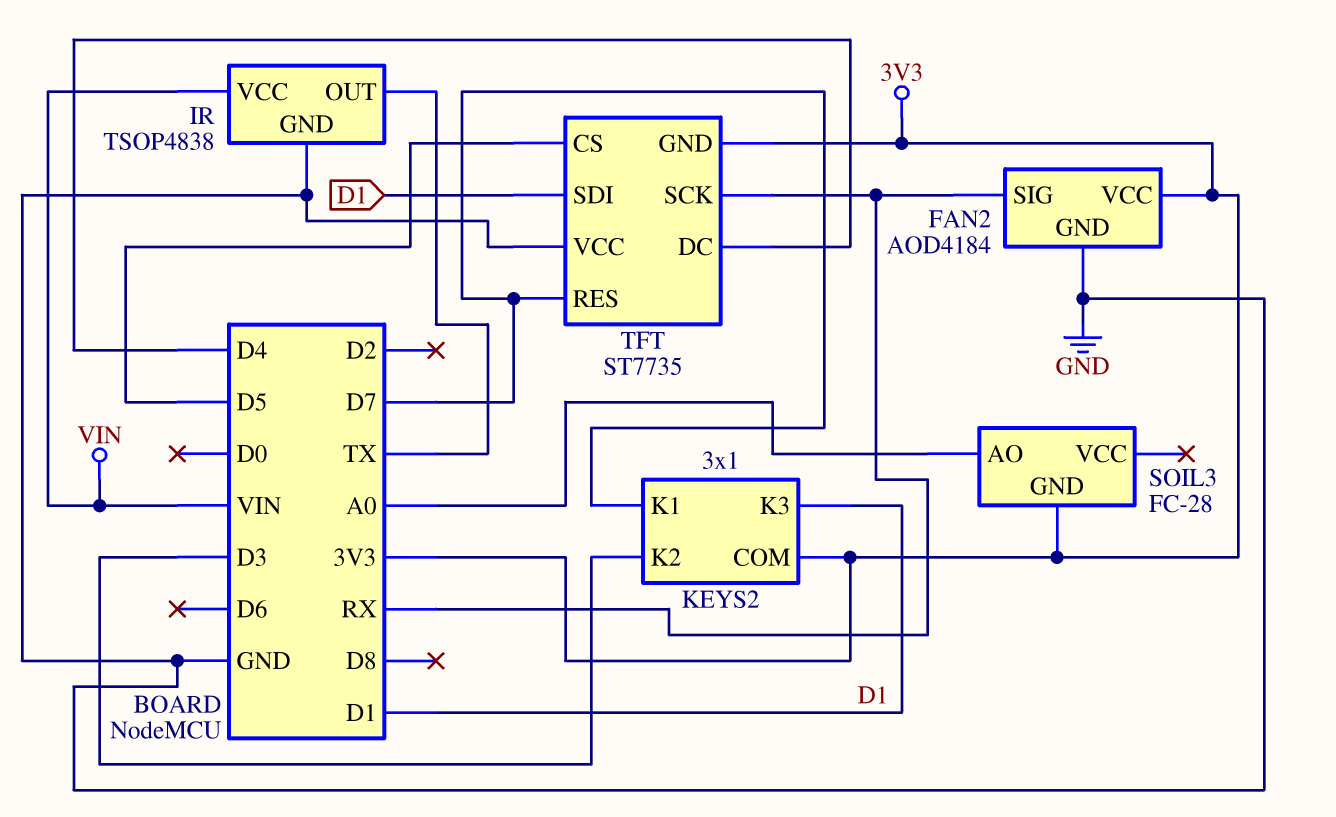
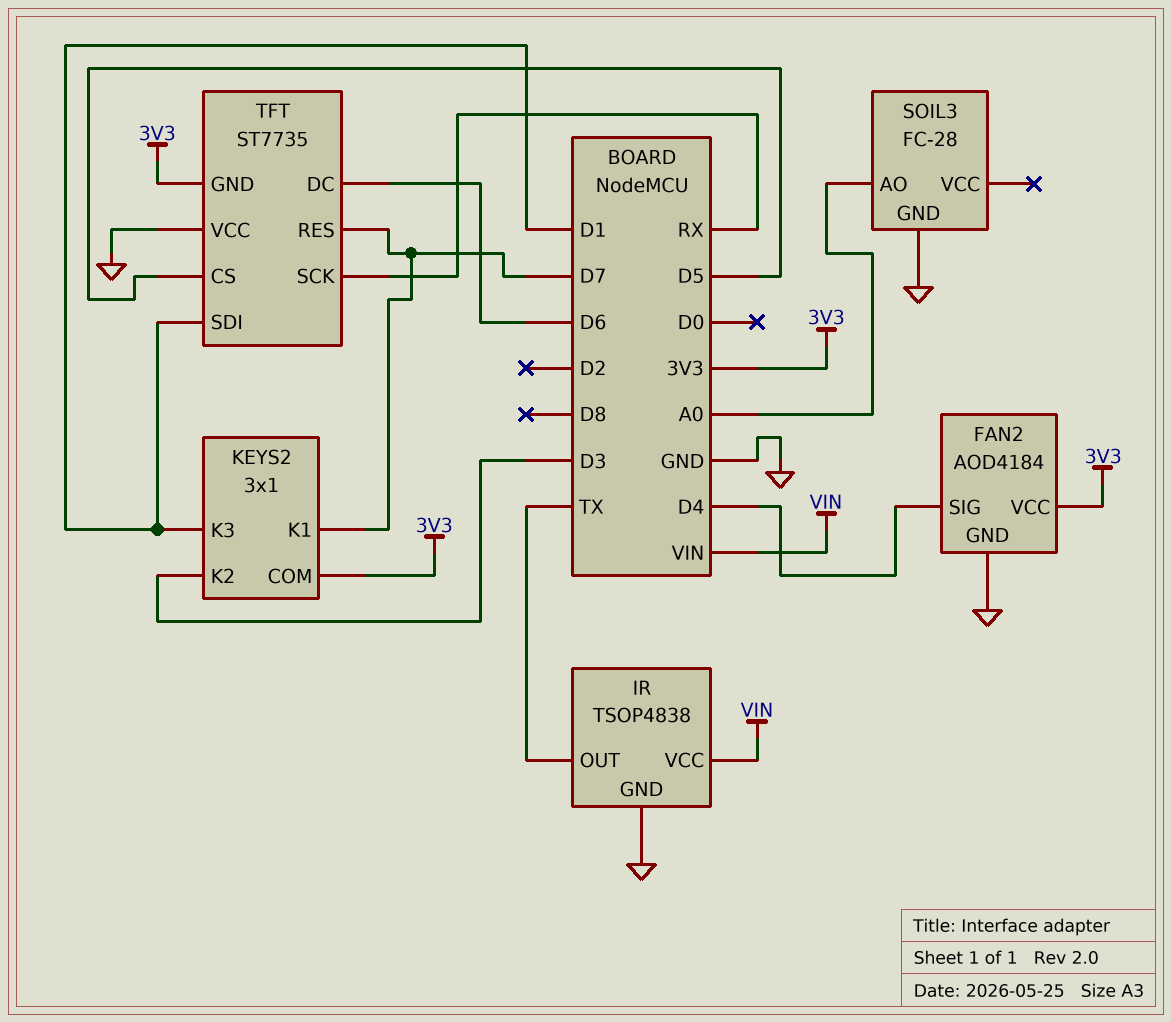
FAN2 pin SIG: RX -> D4
SOIL3 pin GND: 3V3 -> GND
TFT pin DC: D4 -> D6

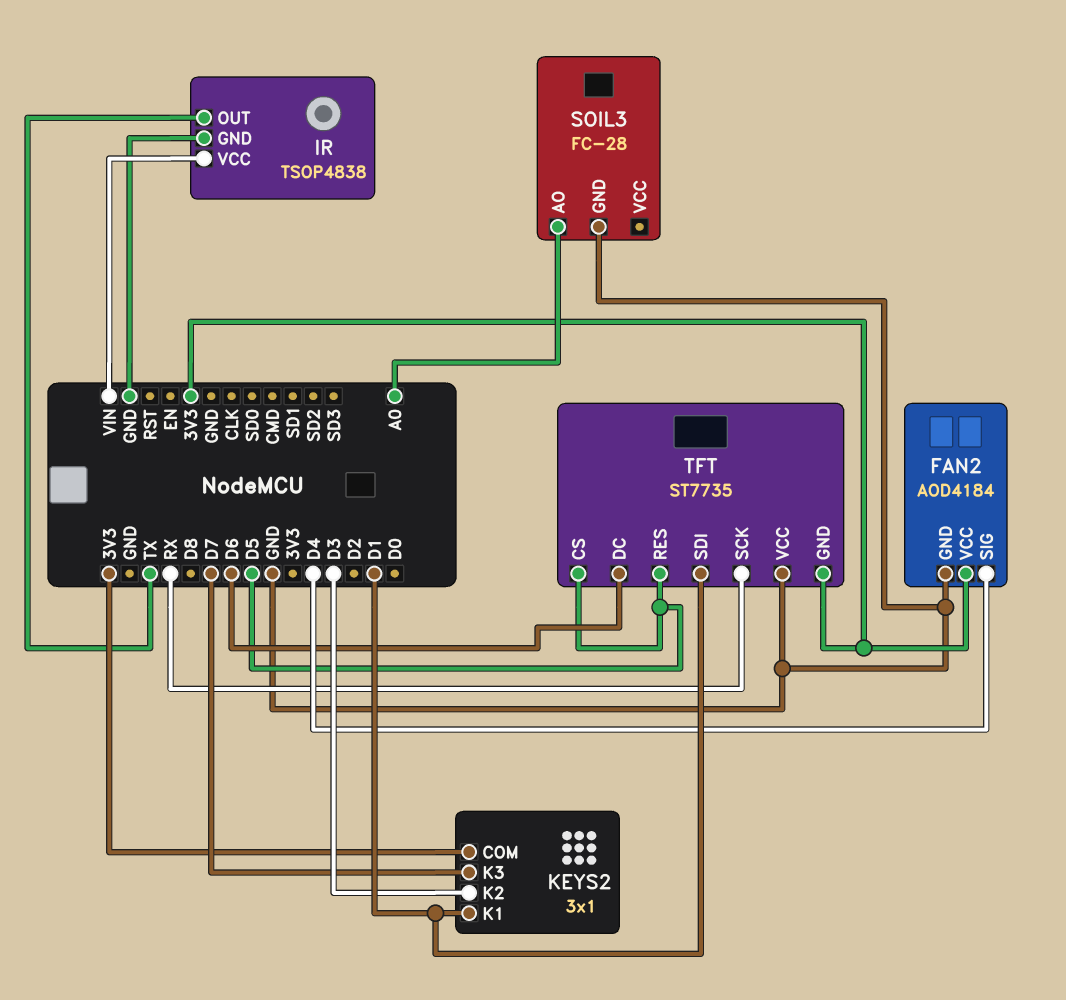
KEYS2 pin K1: D7 -> D1
KEYS2 pin K3: D1 -> D7
TFT pin RES: D7 -> D5

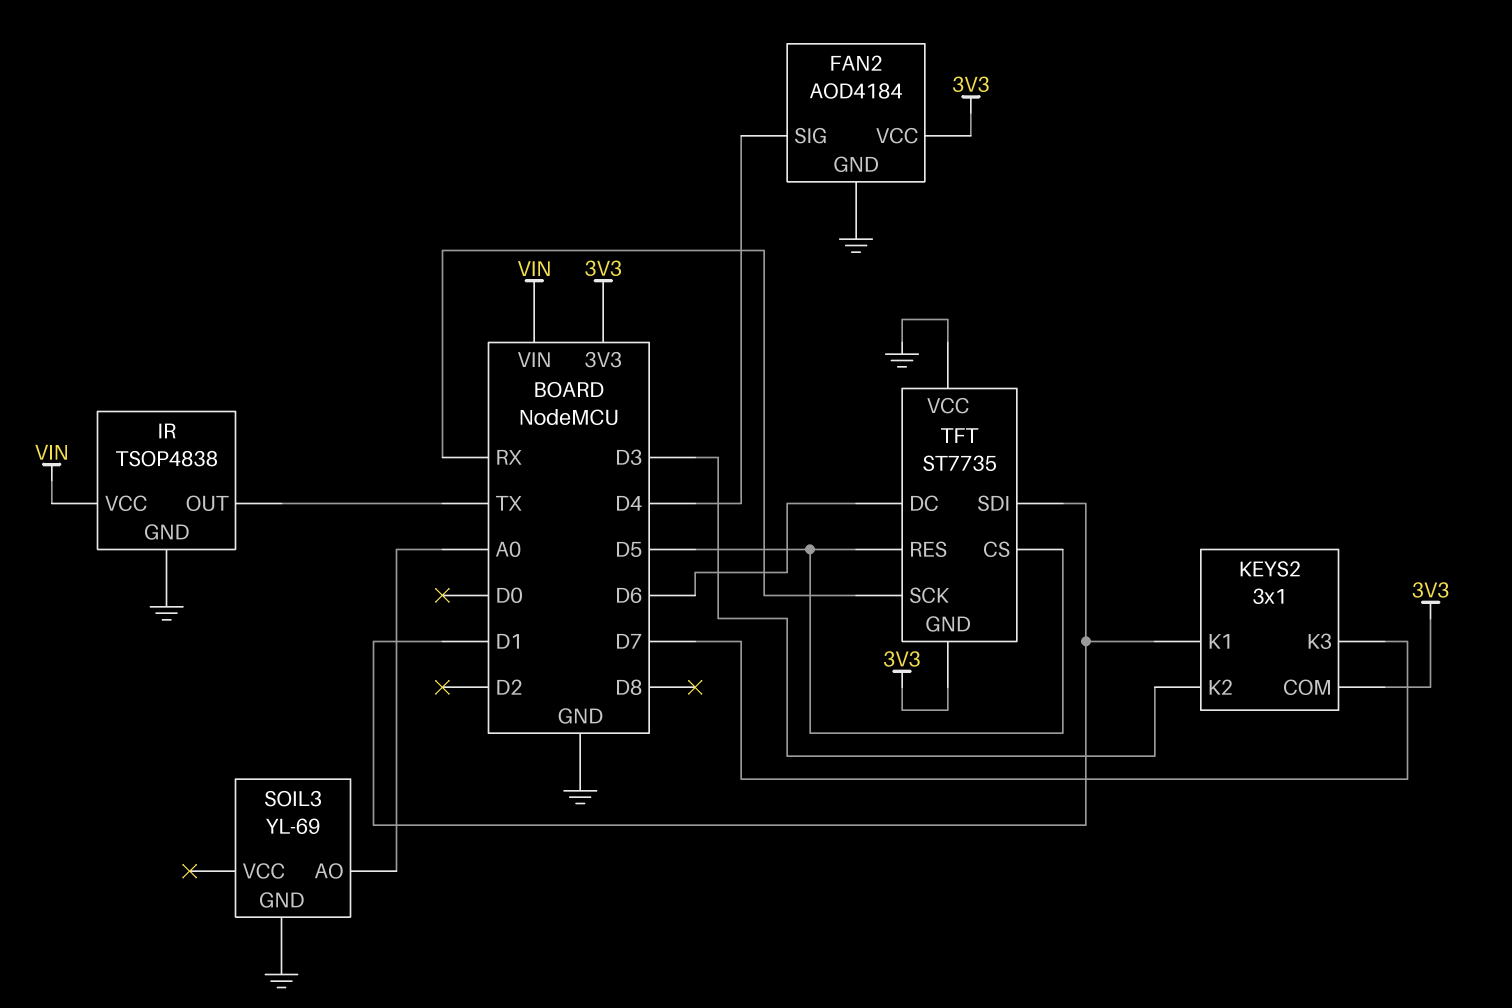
SOIL3: FC-28 -> YL-69

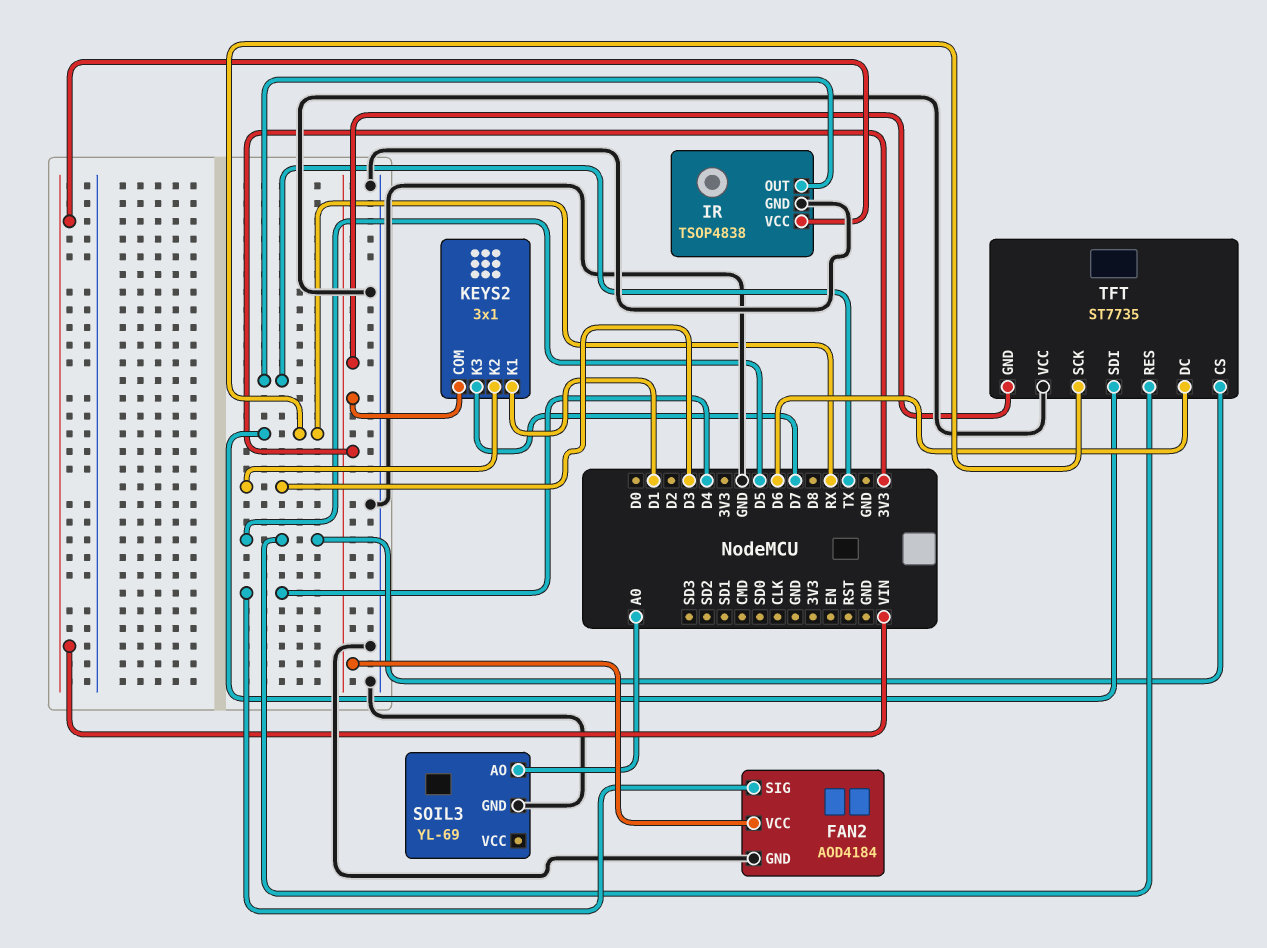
TFT pin SDI: D1 -> RX

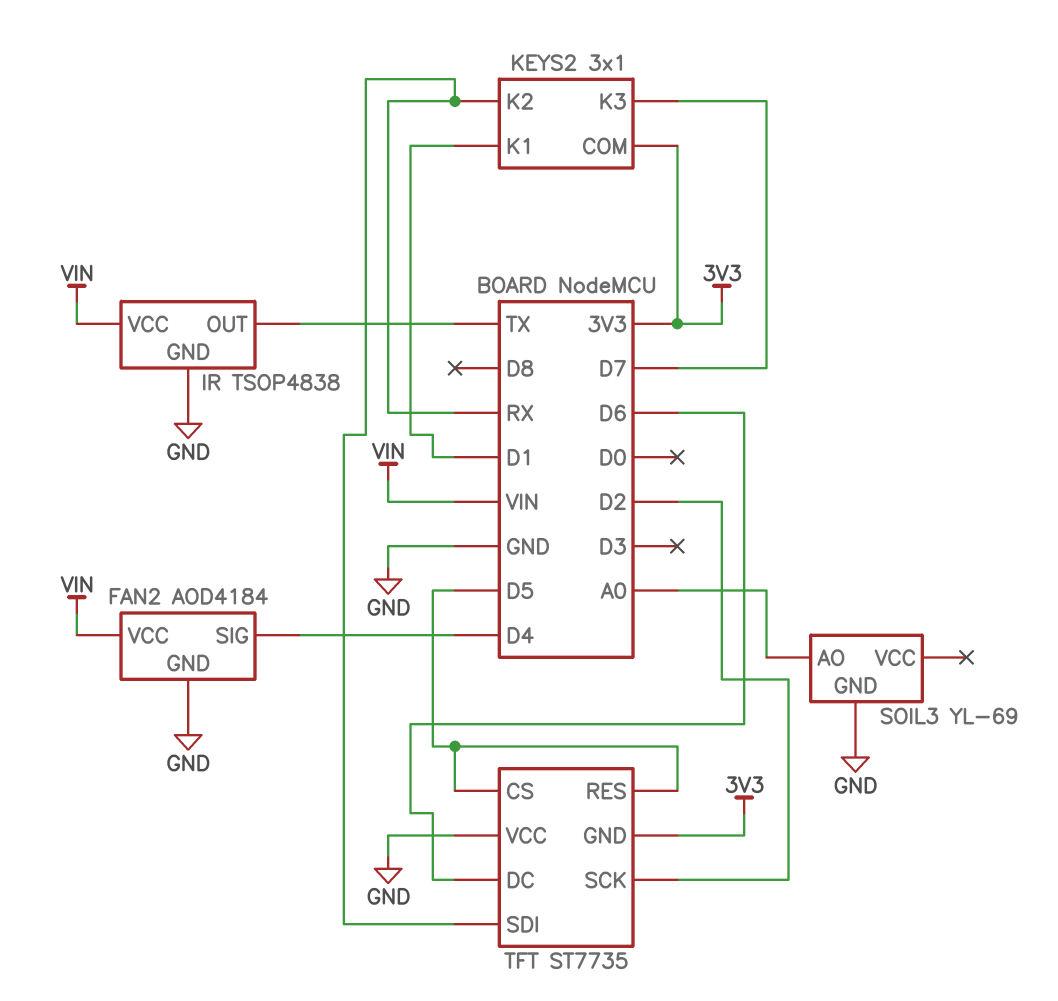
FAN2 pin VCC: 3V3 -> VIN
KEYS2 pin K2: D3 -> RX
TFT pin SCK: RX -> D2

